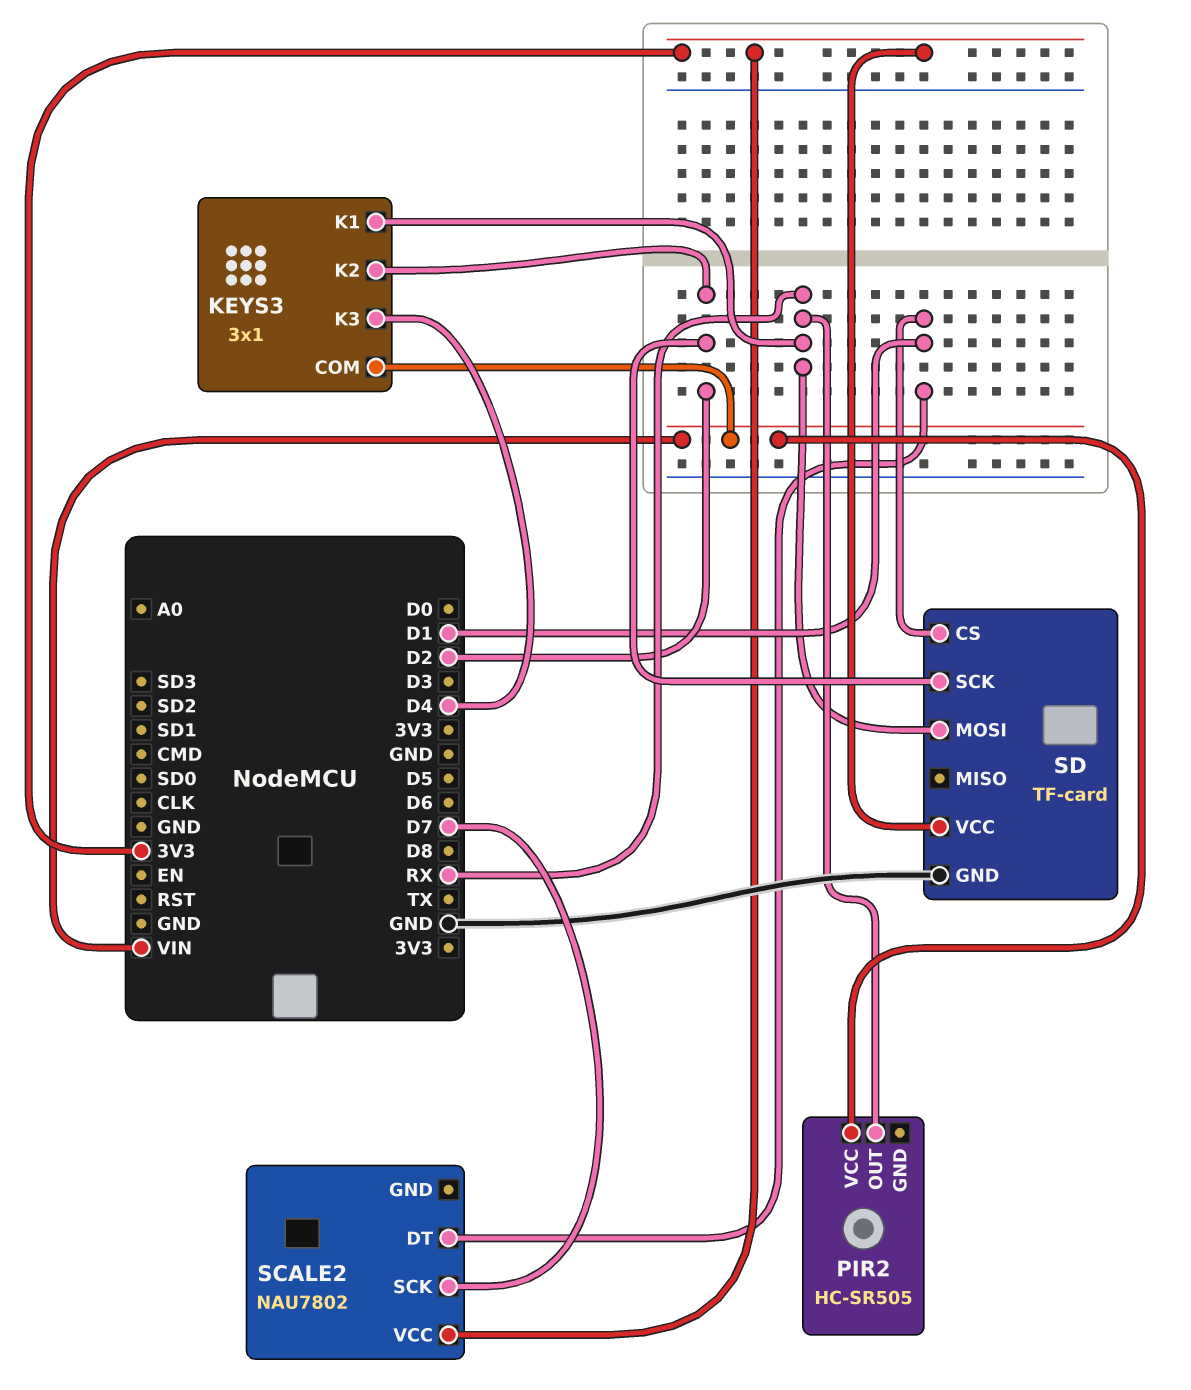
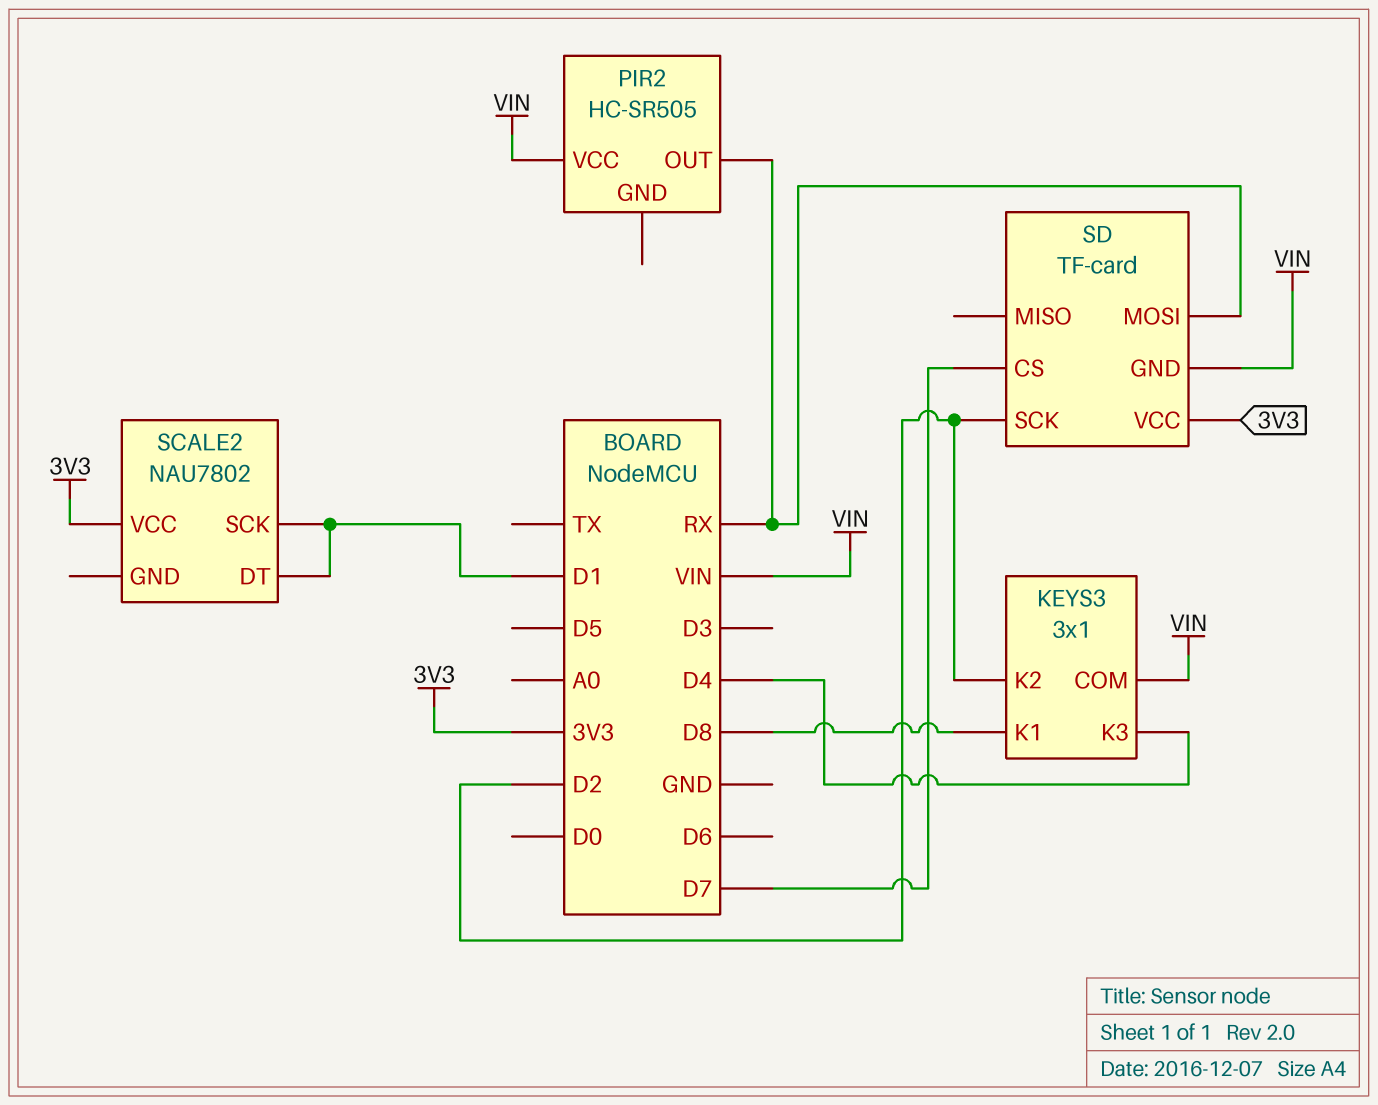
KEYS3 pin K1: RX -> D8
SCALE2 pin SCK: D7 -> D1
SD pin CS: D1 -> D7
SD pin GND: GND -> VIN

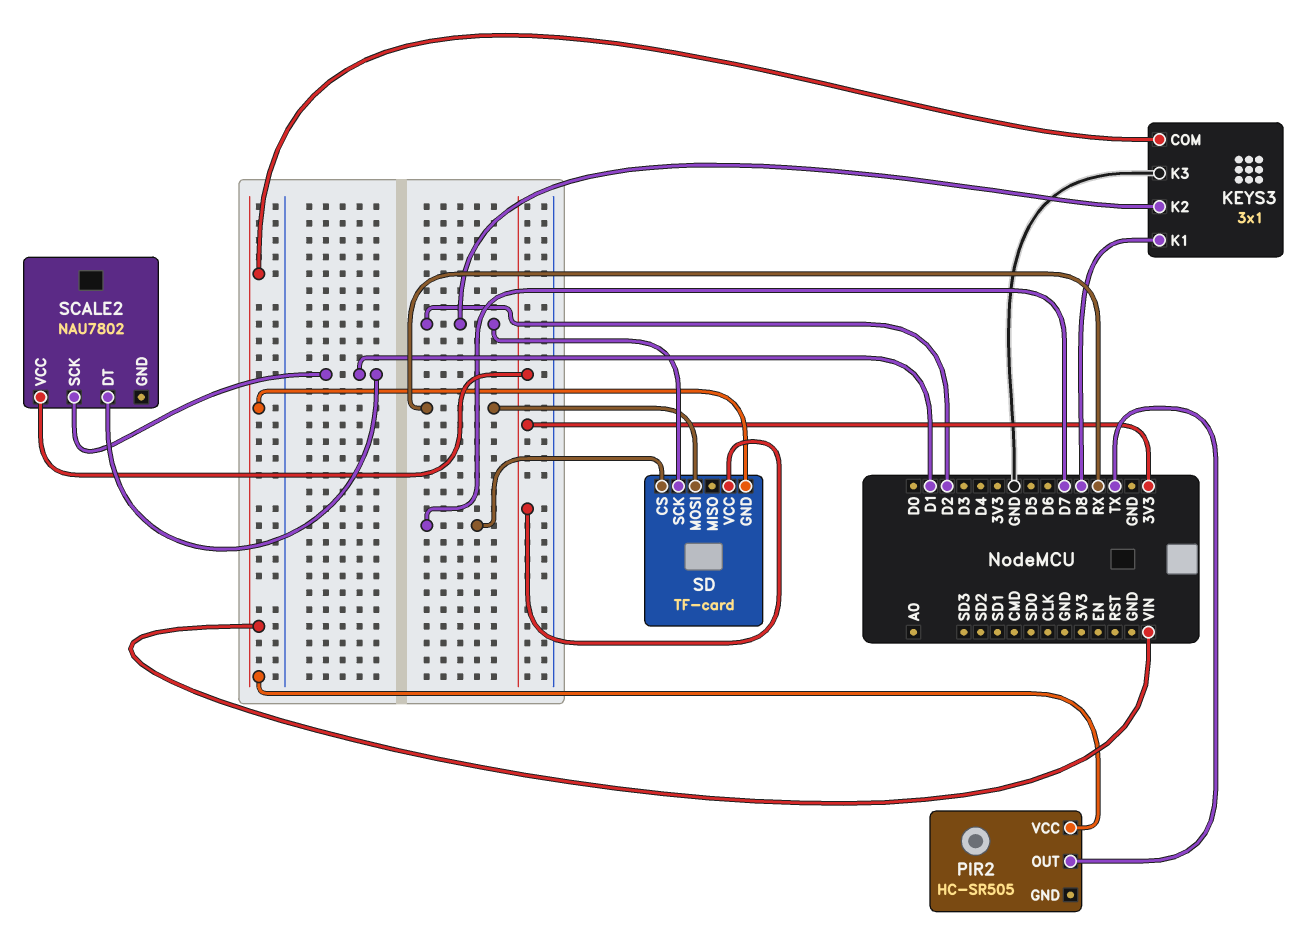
KEYS3 pin K3: D4 -> GND
PIR2 pin OUT: RX -> TX

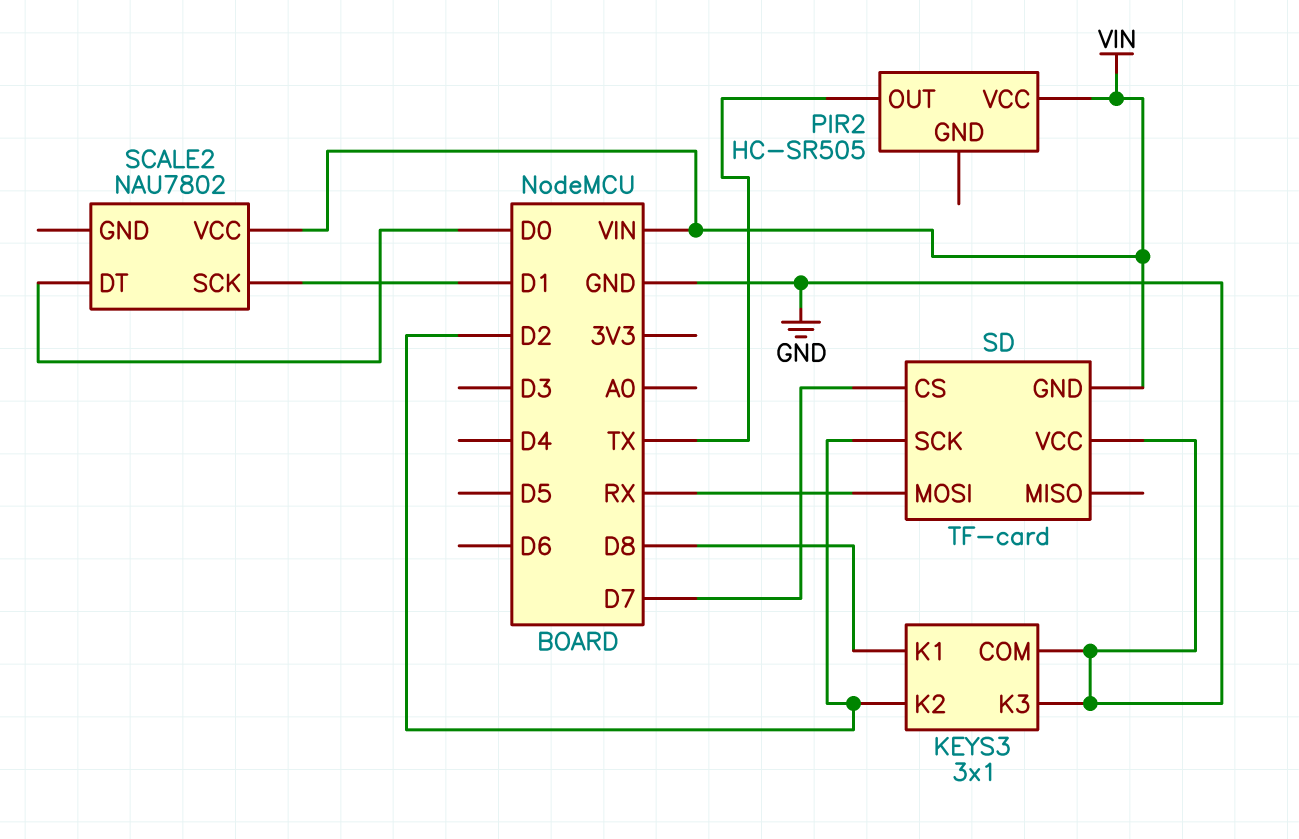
KEYS3 pin COM: VIN -> GND
SCALE2 pin DT: D1 -> D0
SCALE2 pin VCC: 3V3 -> VIN
SD pin VCC: 3V3 -> GND

